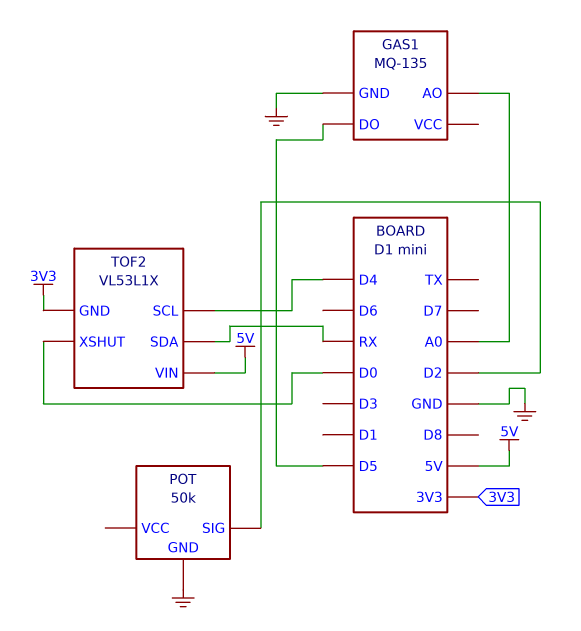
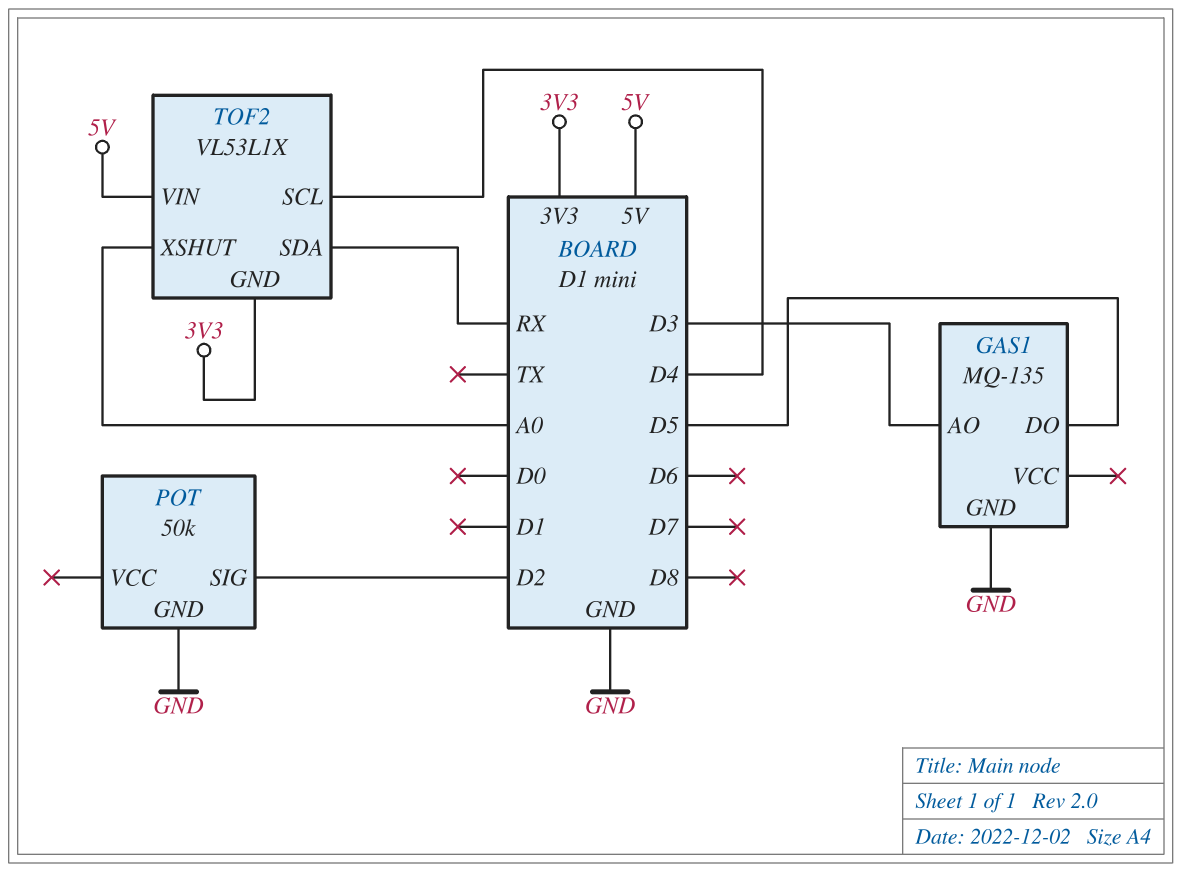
GAS1 pin AO: A0 -> D3
TOF2 pin XSHUT: D0 -> A0

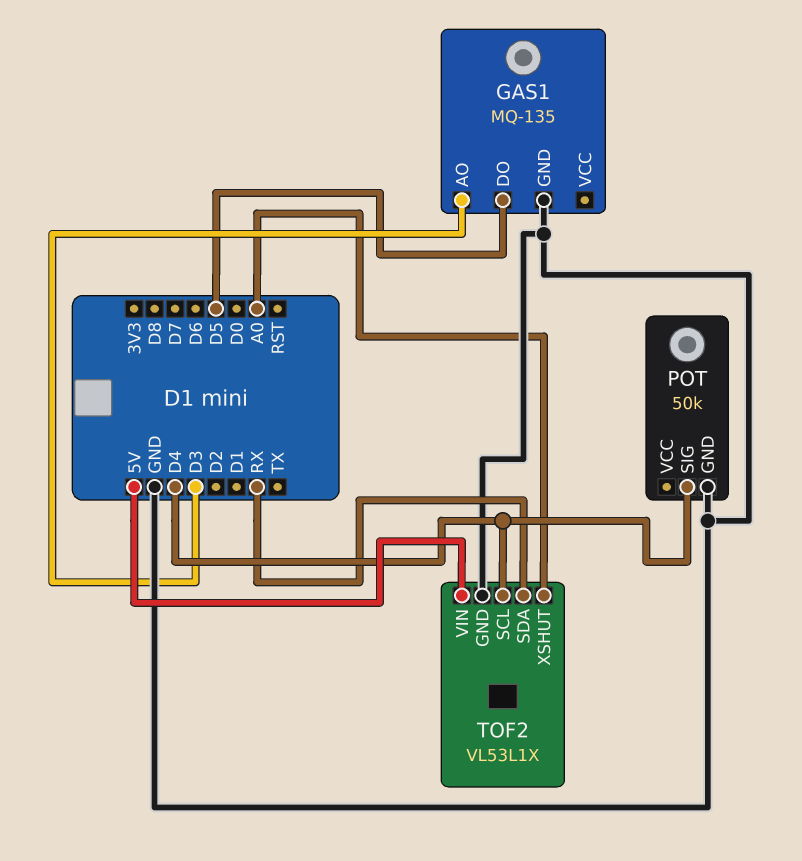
POT pin SIG: D2 -> D4
TOF2 pin GND: 3V3 -> GND

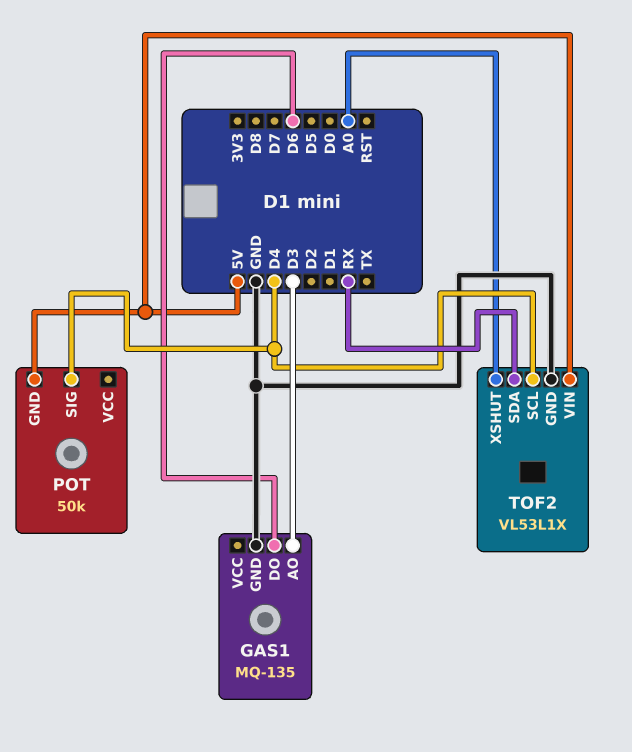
GAS1 pin DO: D5 -> D6
POT pin GND: GND -> 5V

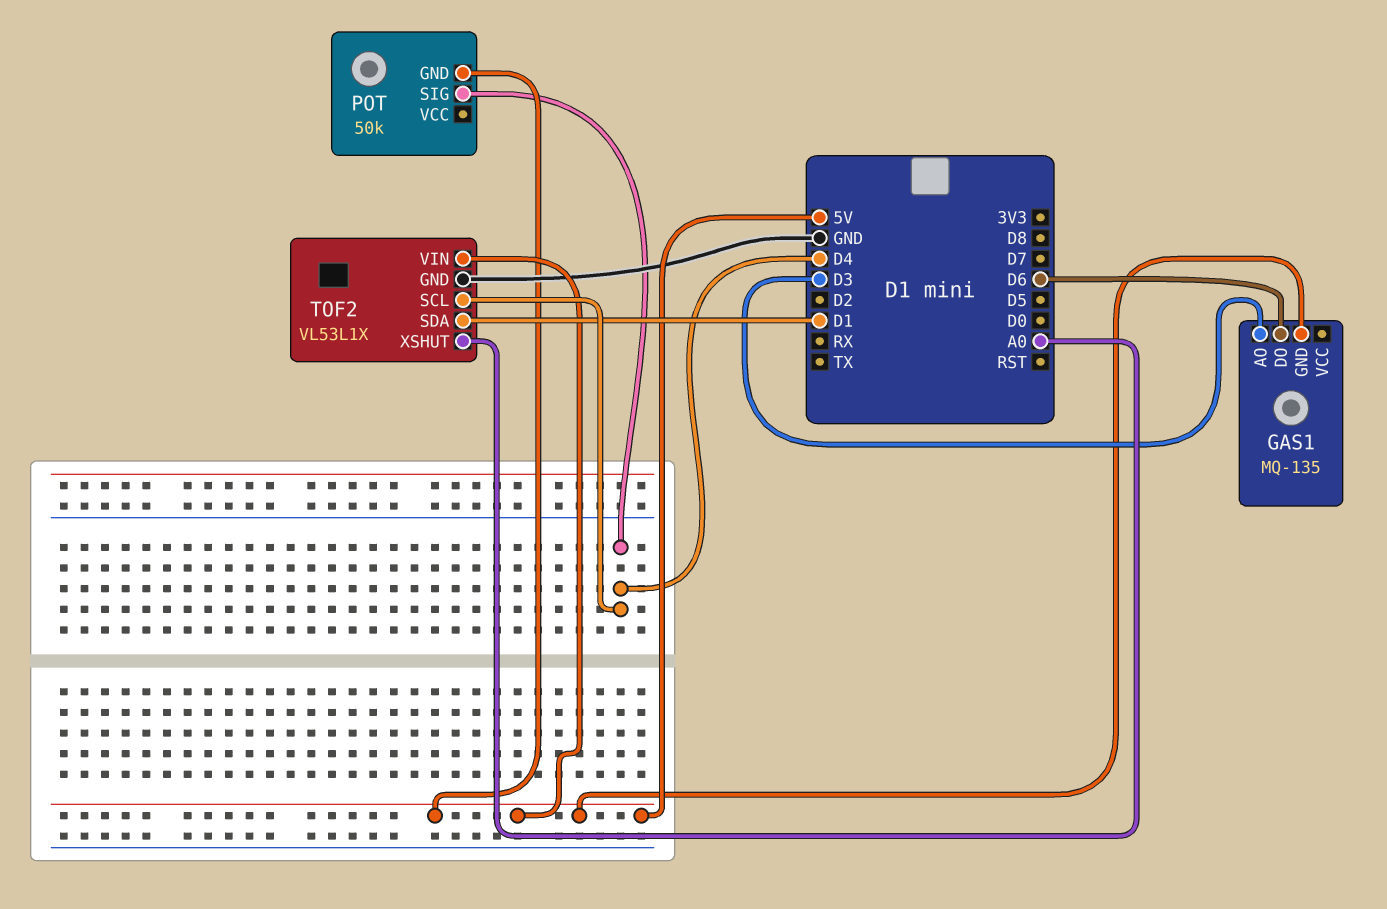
GAS1 pin GND: GND -> 5V
TOF2 pin SDA: RX -> D1

